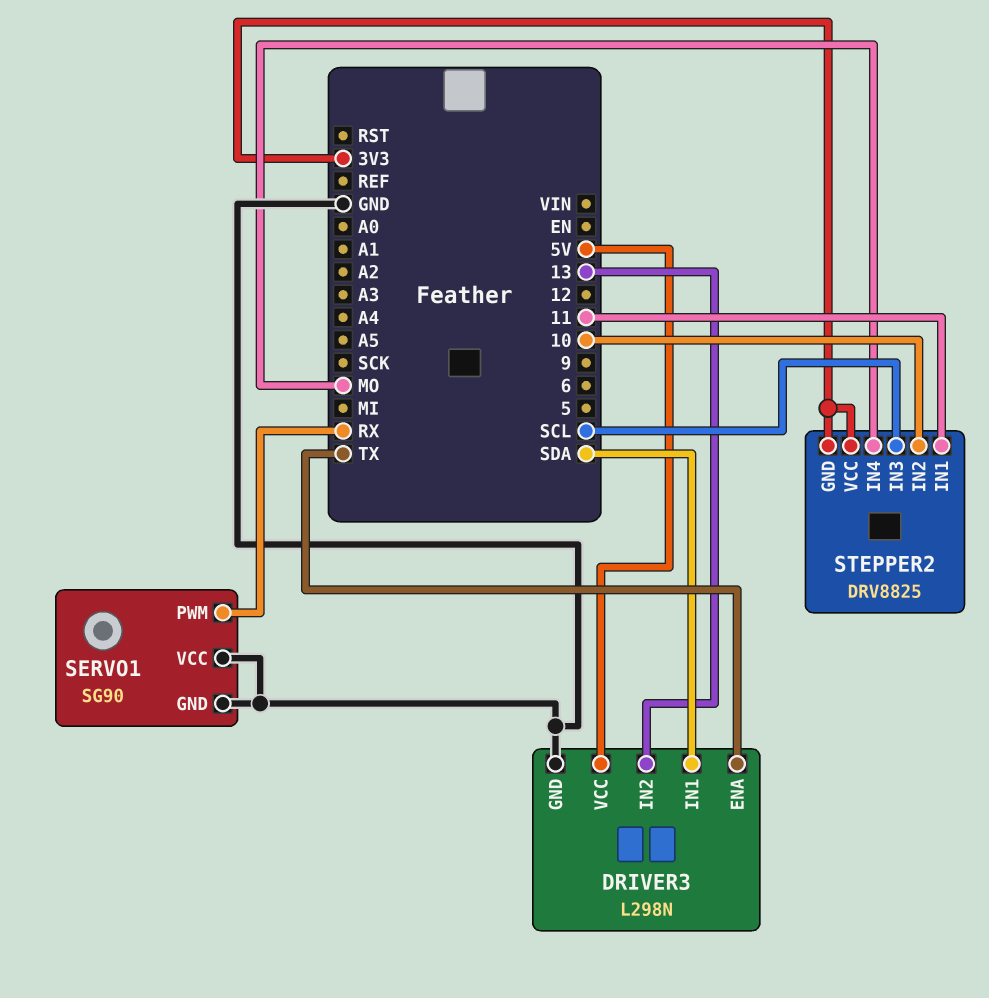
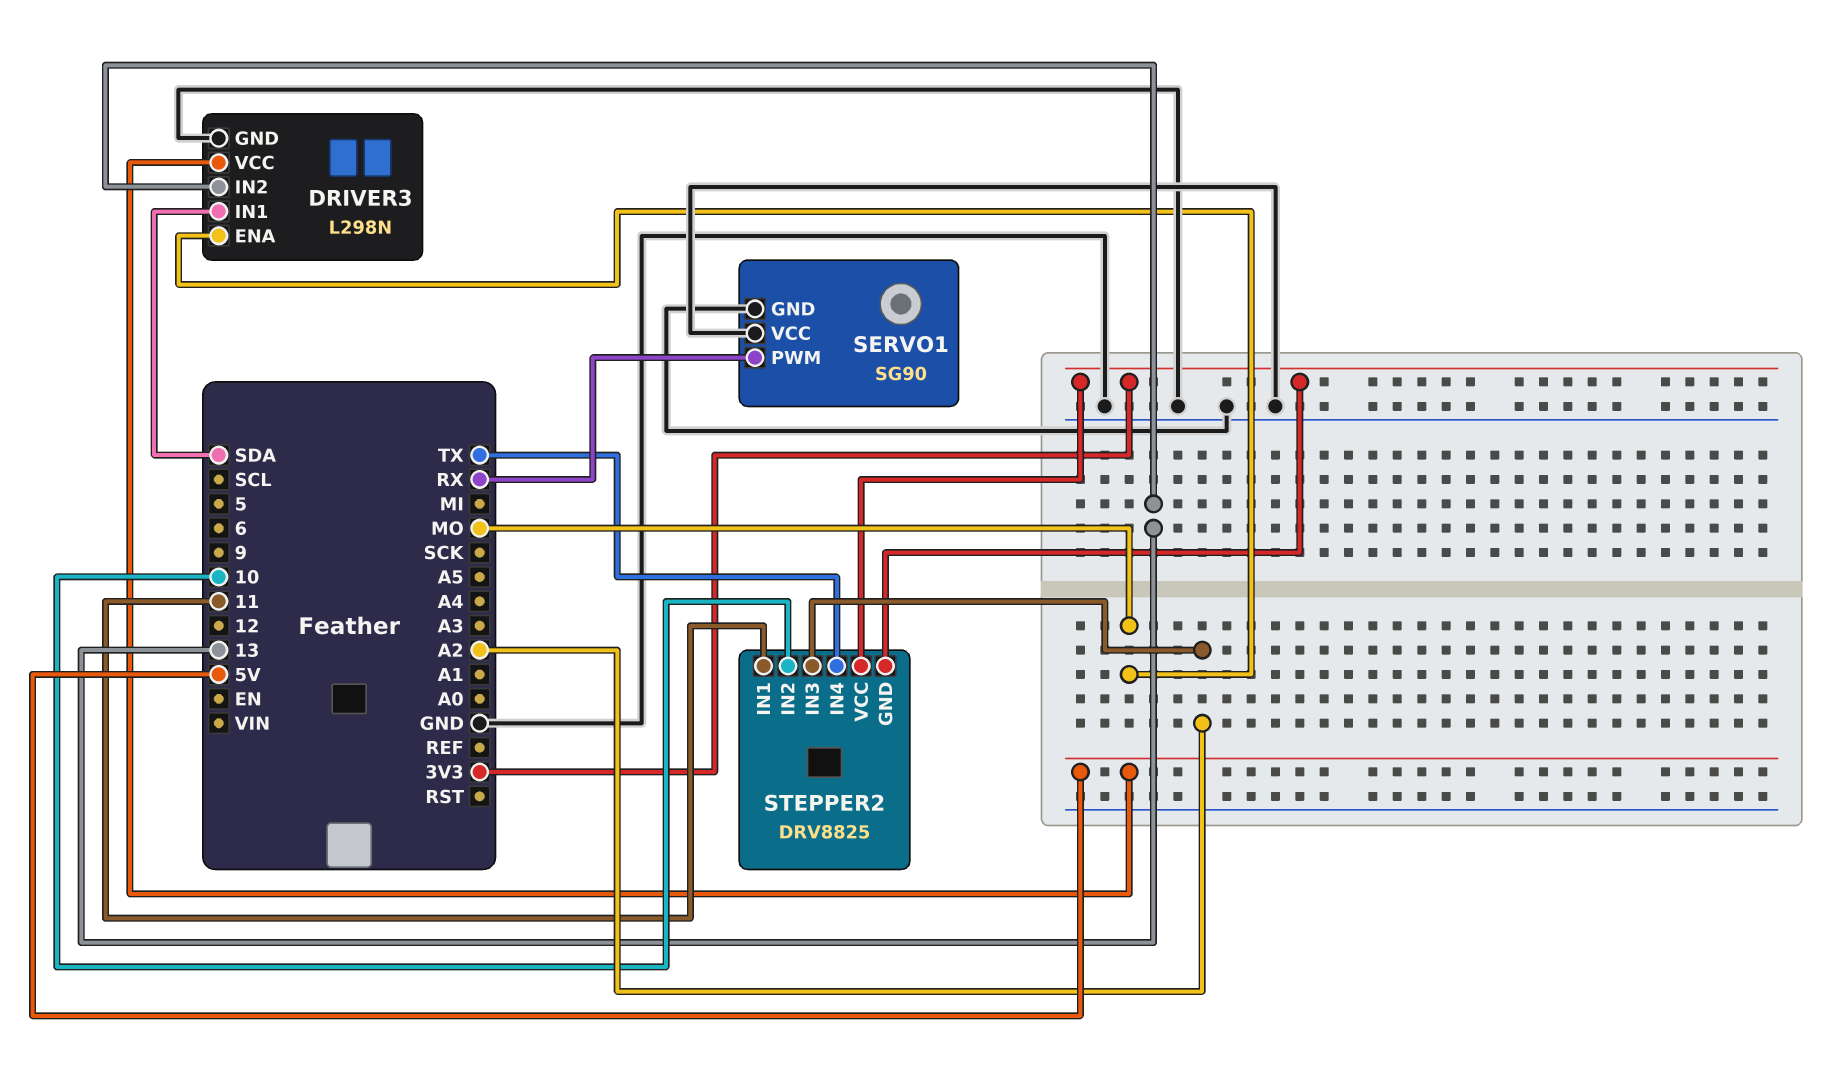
DRIVER3 pin ENA: TX -> MO
STEPPER2 pin IN3: SCL -> A2
STEPPER2 pin IN4: MO -> TX

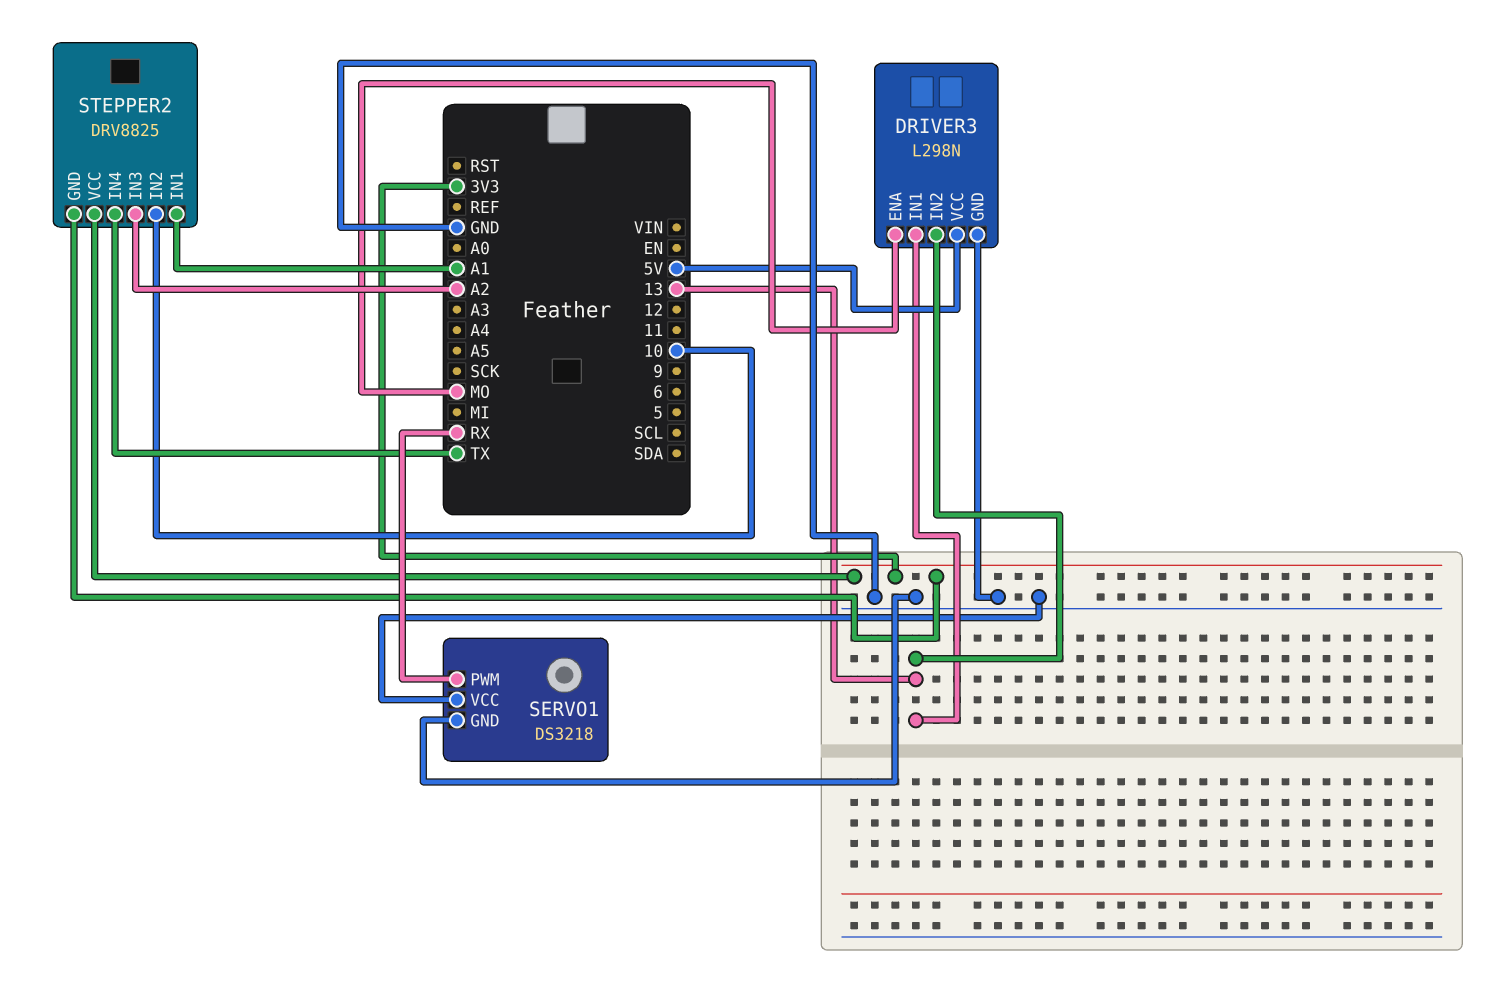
DRIVER3 pin IN1: SDA -> 13
SERVO1: SG90 -> DS3218
STEPPER2 pin IN1: 11 -> A1

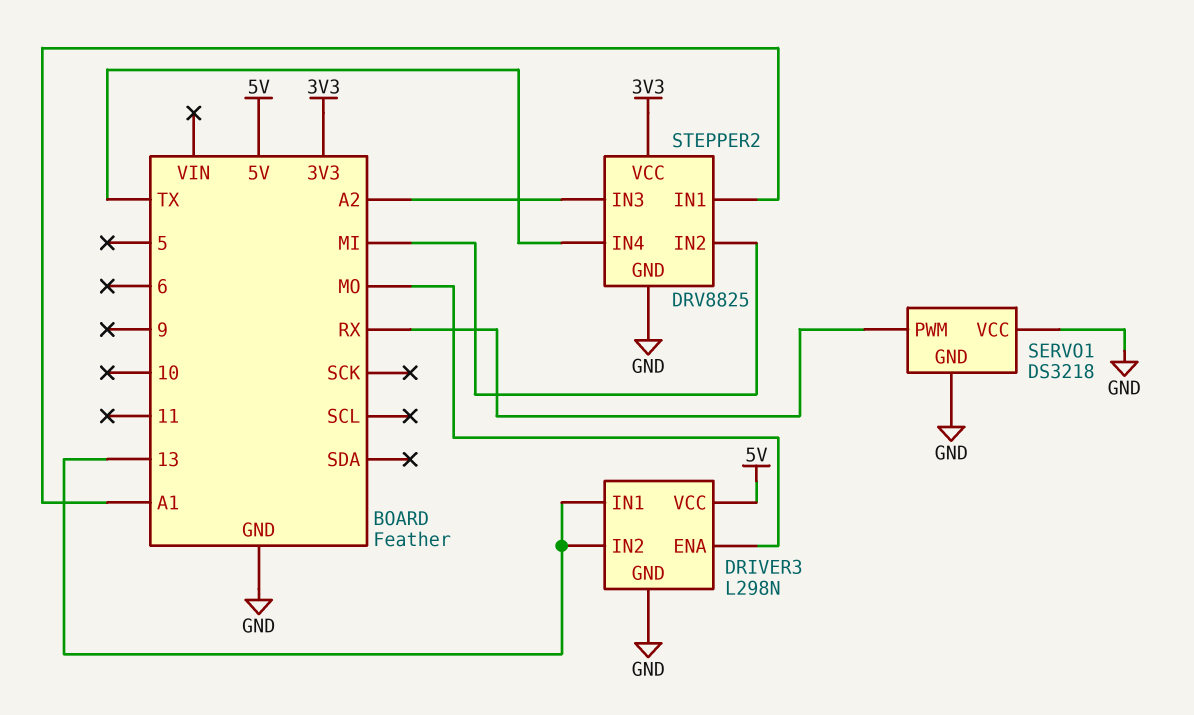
STEPPER2 pin GND: 3V3 -> GND
STEPPER2 pin IN2: 10 -> MI

